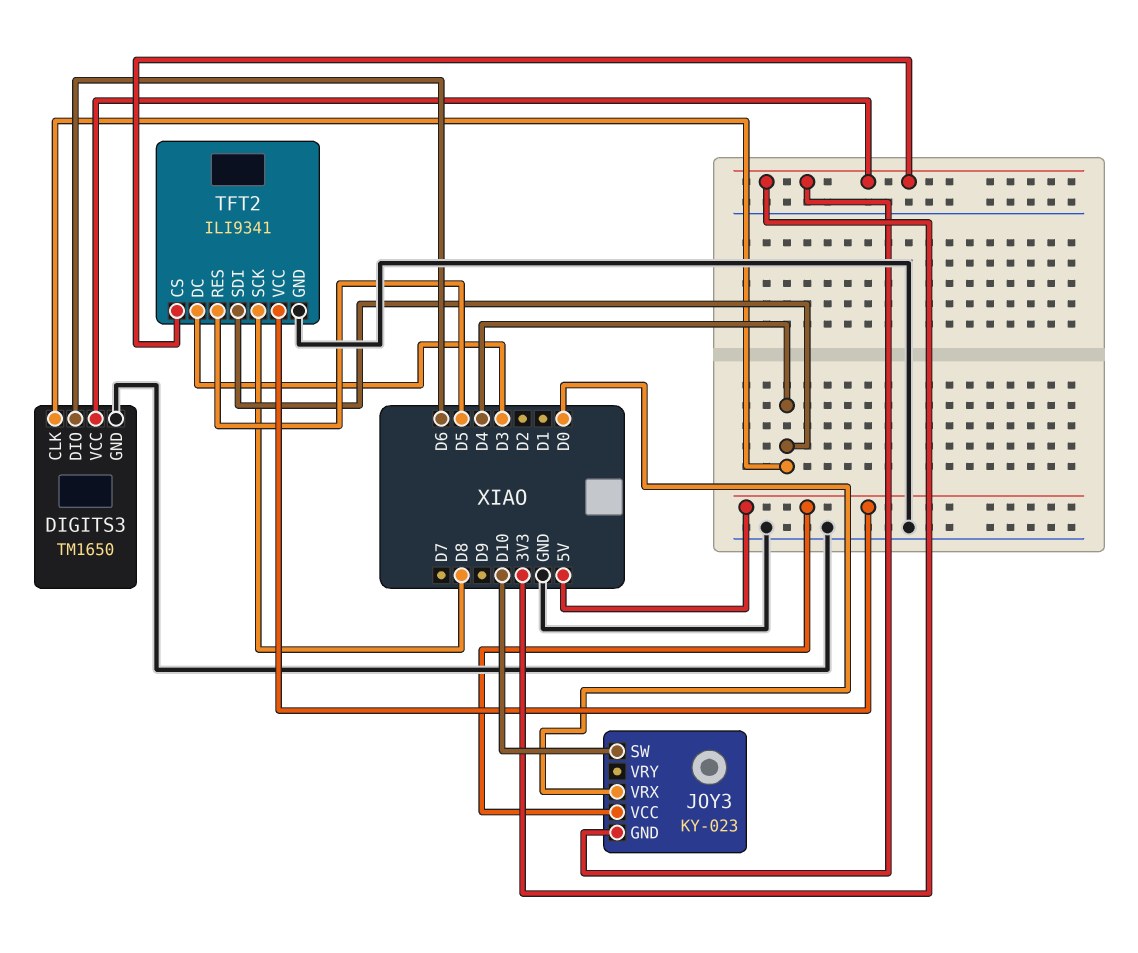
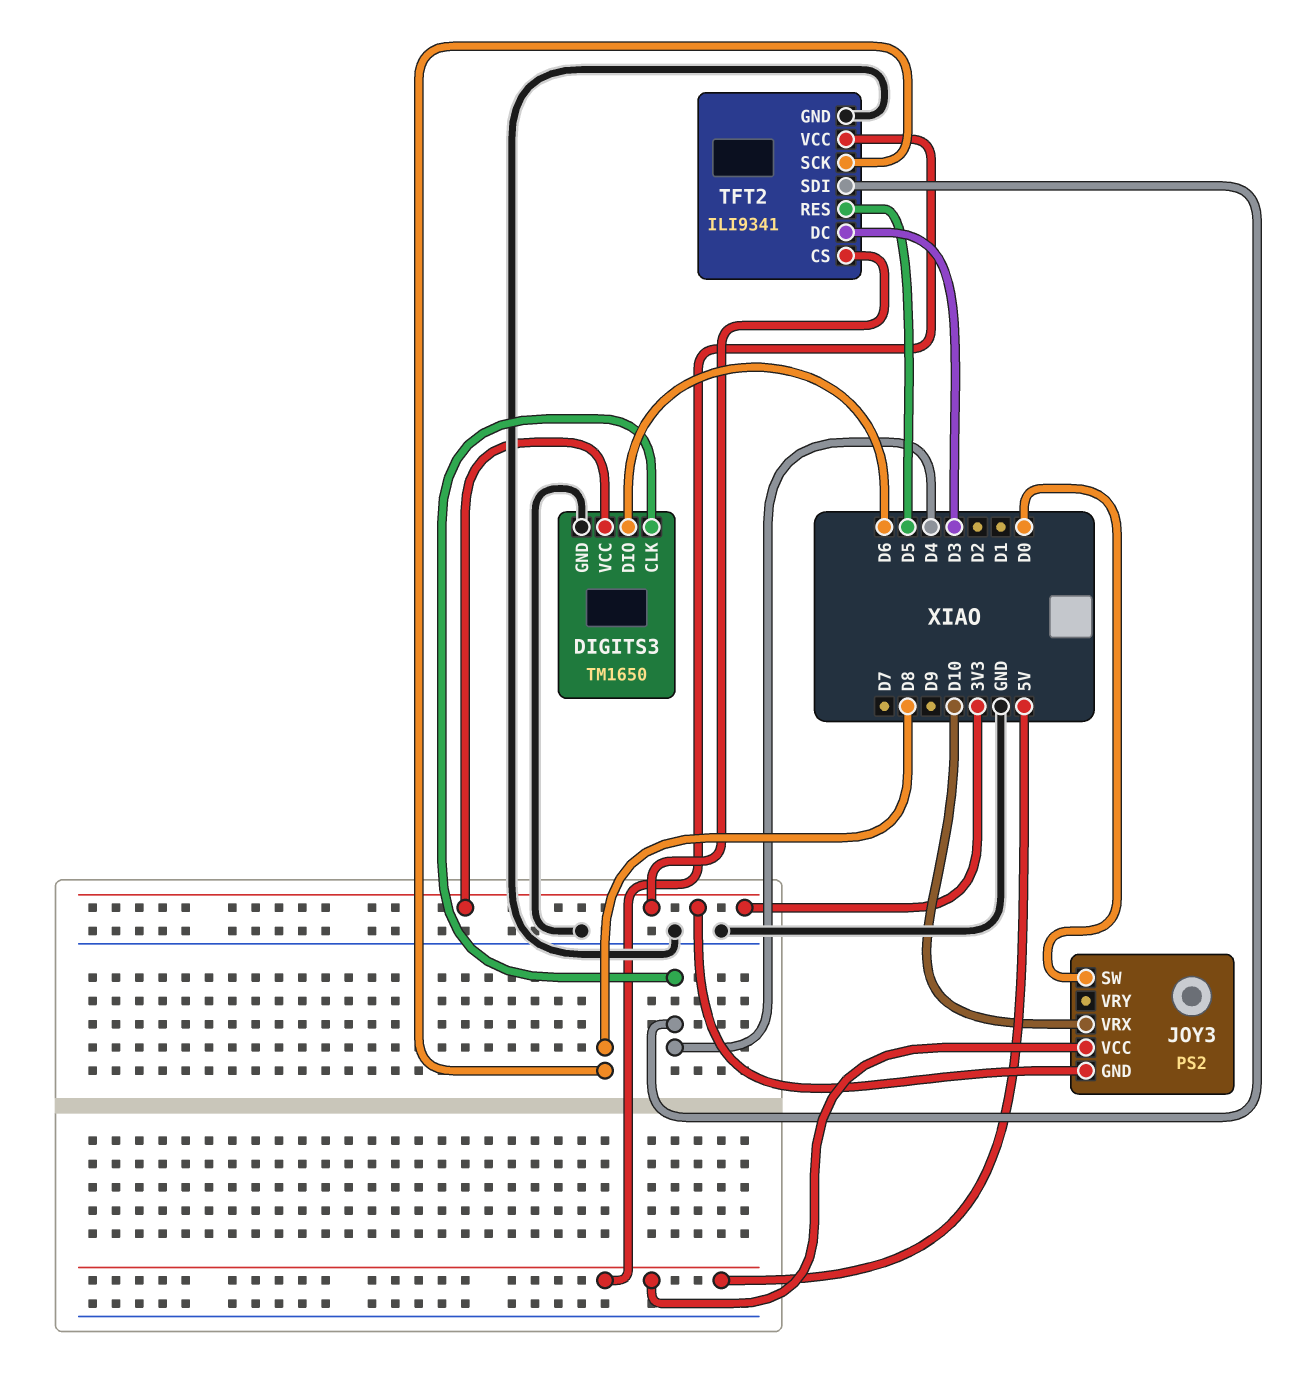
JOY3: KY-023 -> PS2
JOY3 pin SW: D10 -> D0
JOY3 pin VRX: D0 -> D10

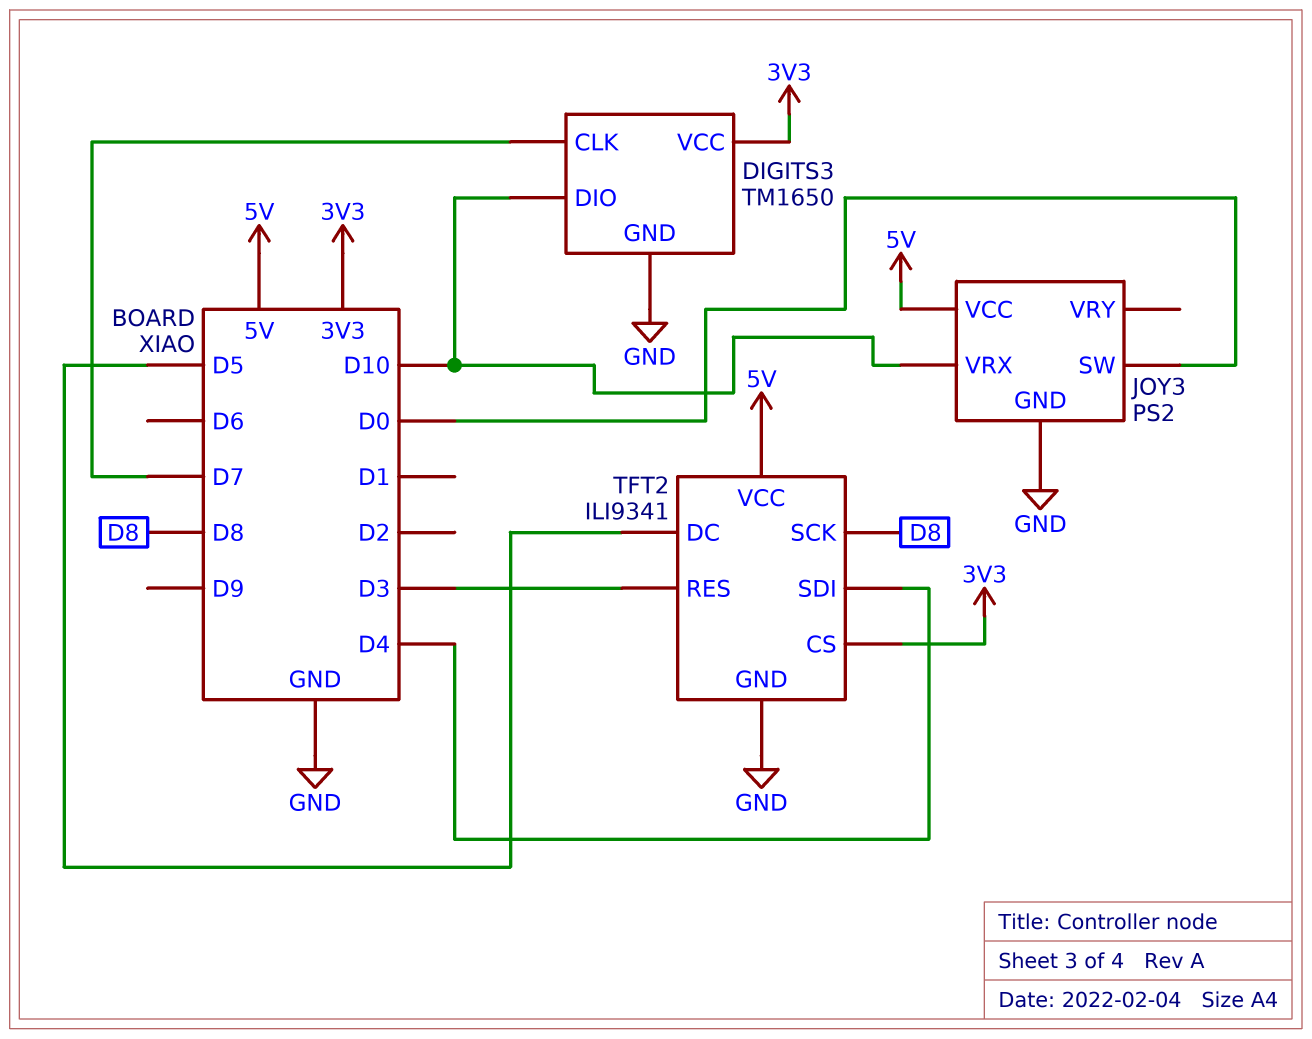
DIGITS3 pin CLK: D4 -> D7
DIGITS3 pin DIO: D6 -> D10
JOY3 pin GND: 3V3 -> GND
TFT2 pin DC: D3 -> D5
TFT2 pin RES: D5 -> D3

